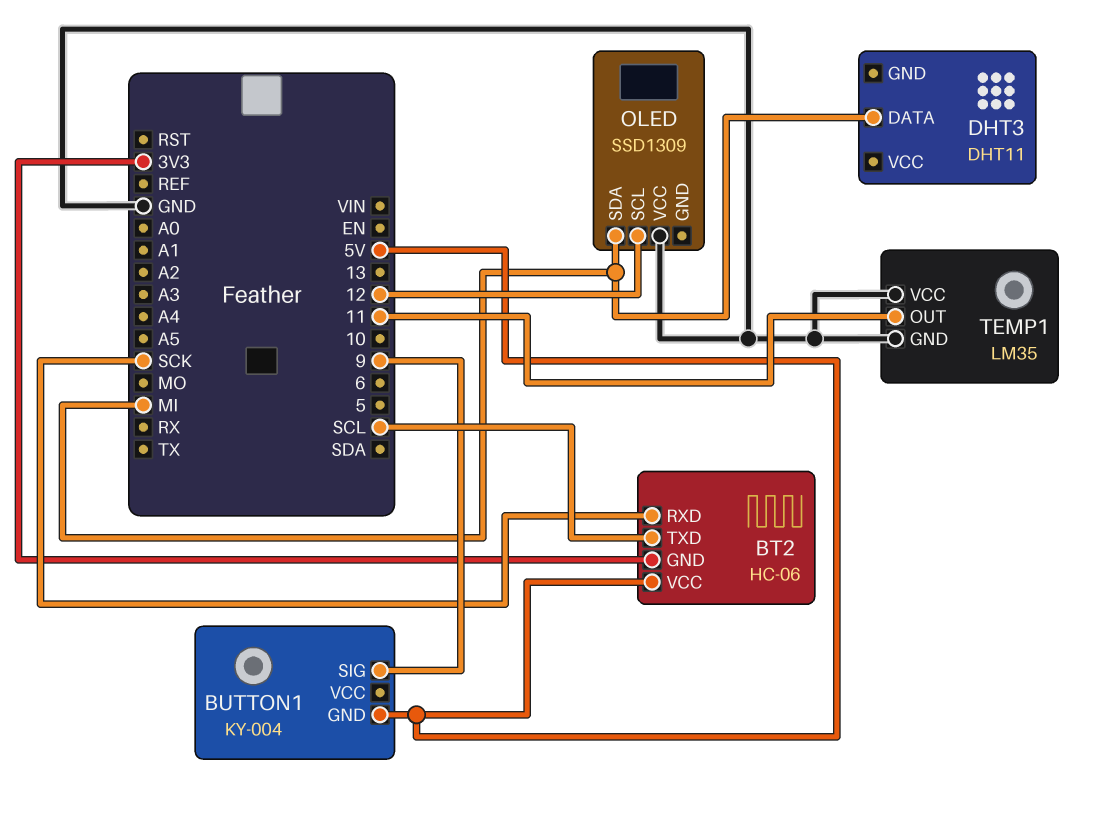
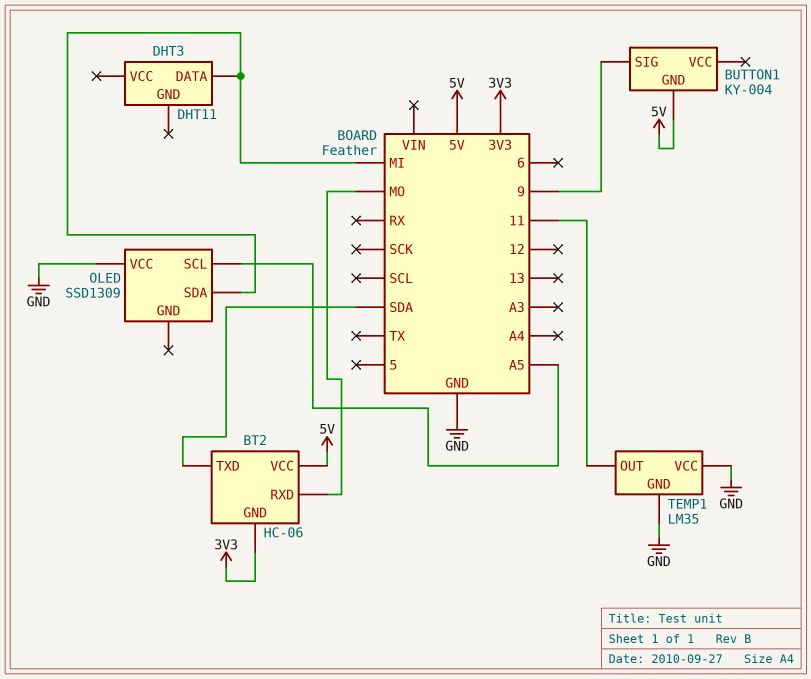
BT2 pin RXD: SCK -> MO
BT2 pin TXD: SCL -> SDA
OLED pin SCL: 12 -> A5

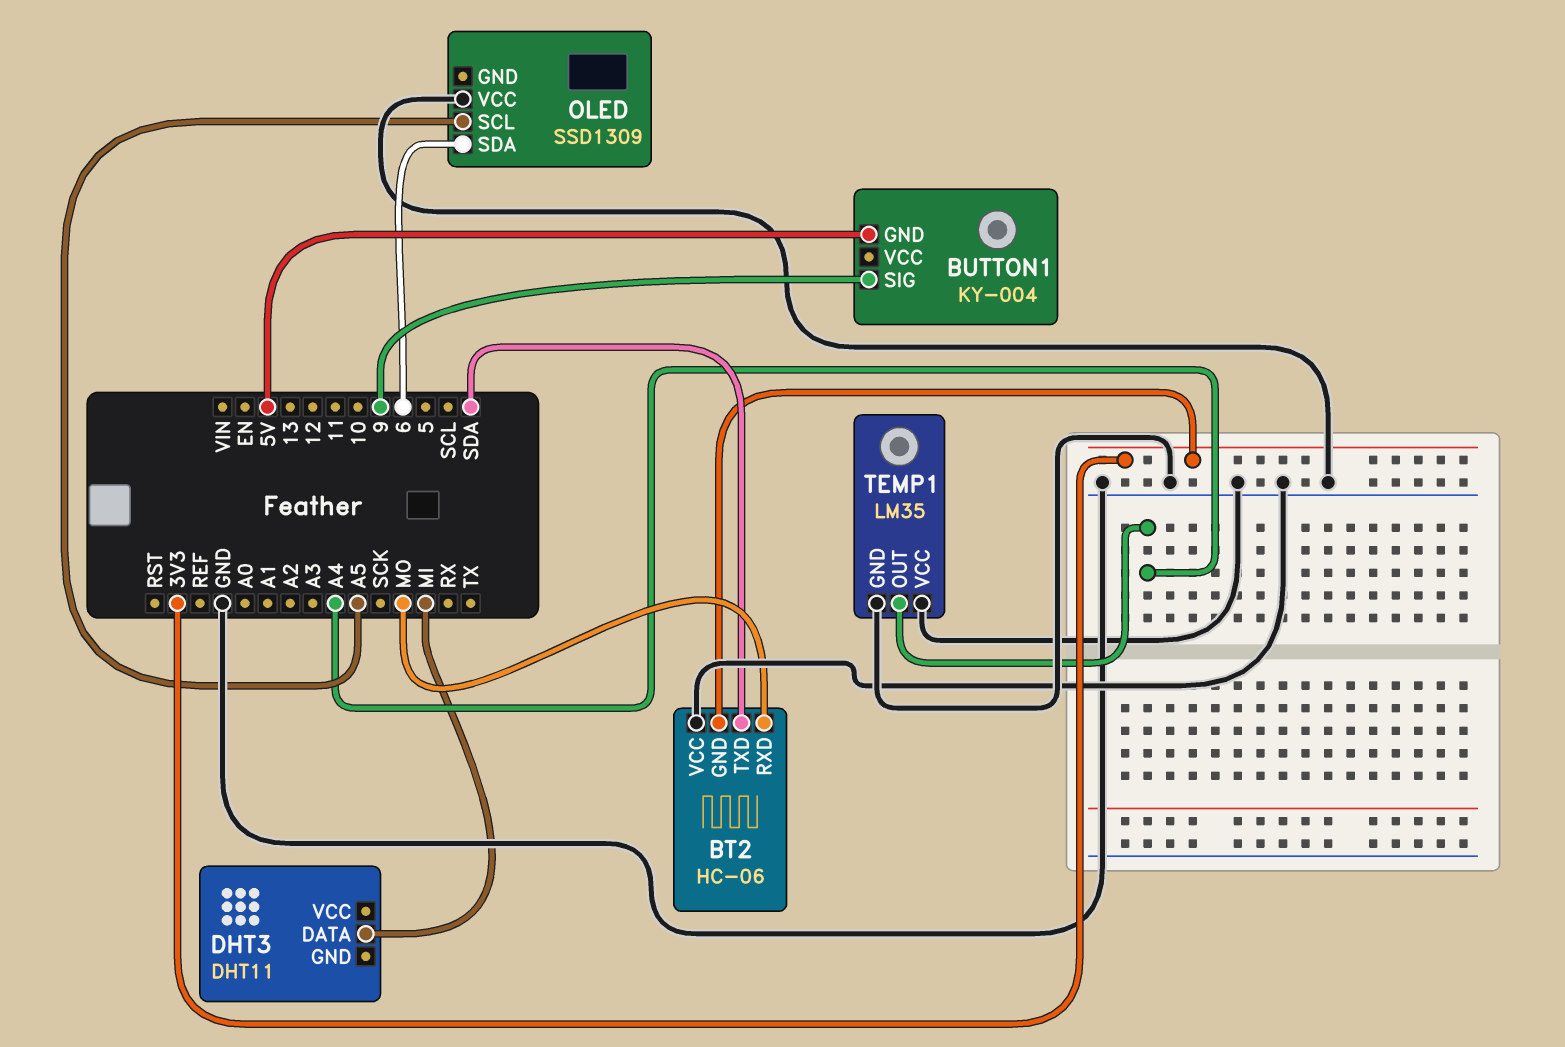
BT2 pin VCC: 5V -> GND
OLED pin SDA: MI -> 6
TEMP1 pin OUT: 11 -> A4

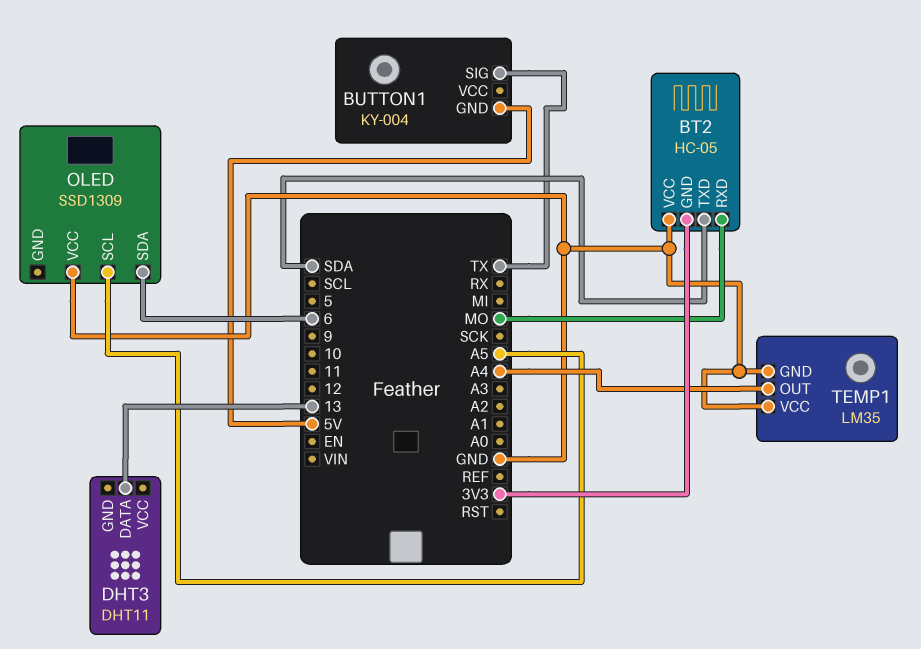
BT2: HC-06 -> HC-05
BUTTON1 pin SIG: 9 -> TX
DHT3 pin DATA: MI -> 13

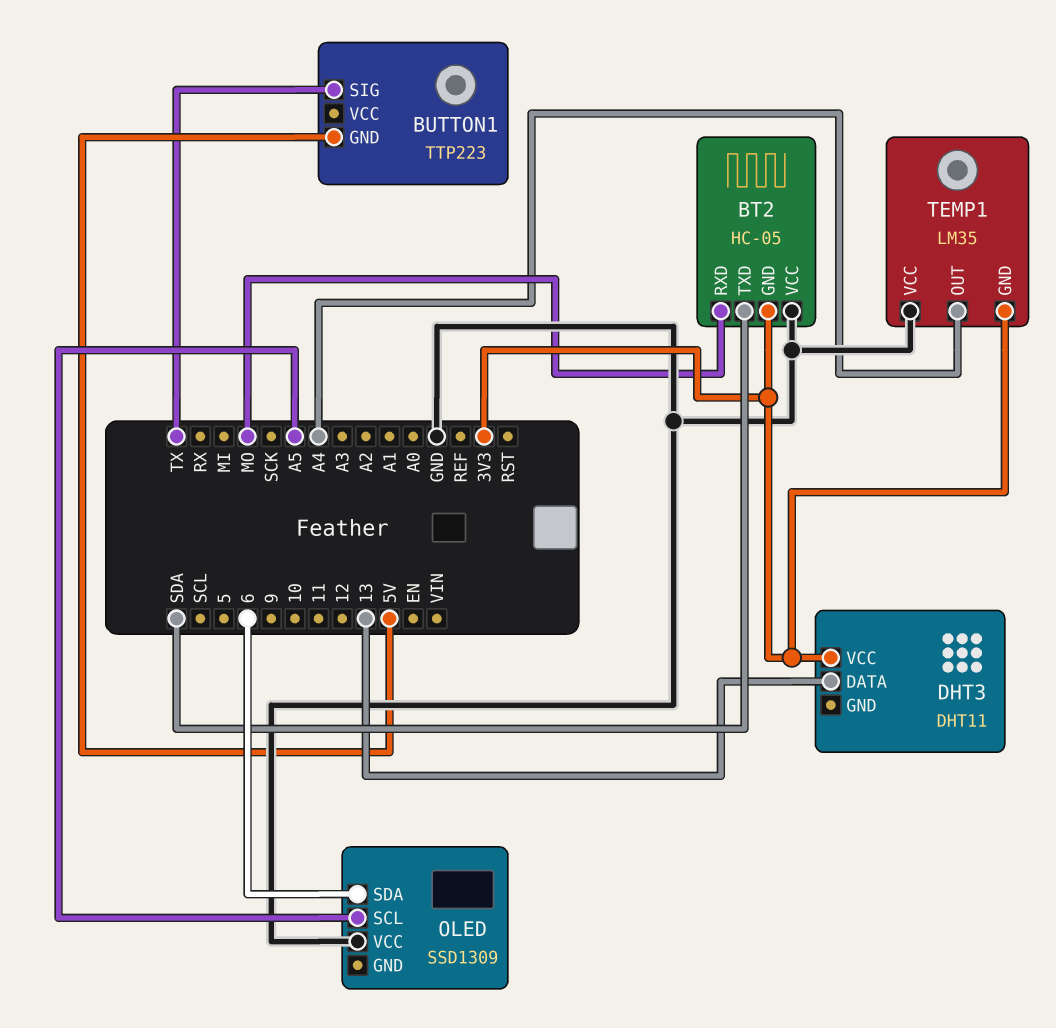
BUTTON1: KY-004 -> TTP223
DHT3 pin VCC: none -> 3V3
TEMP1 pin GND: GND -> 3V3

